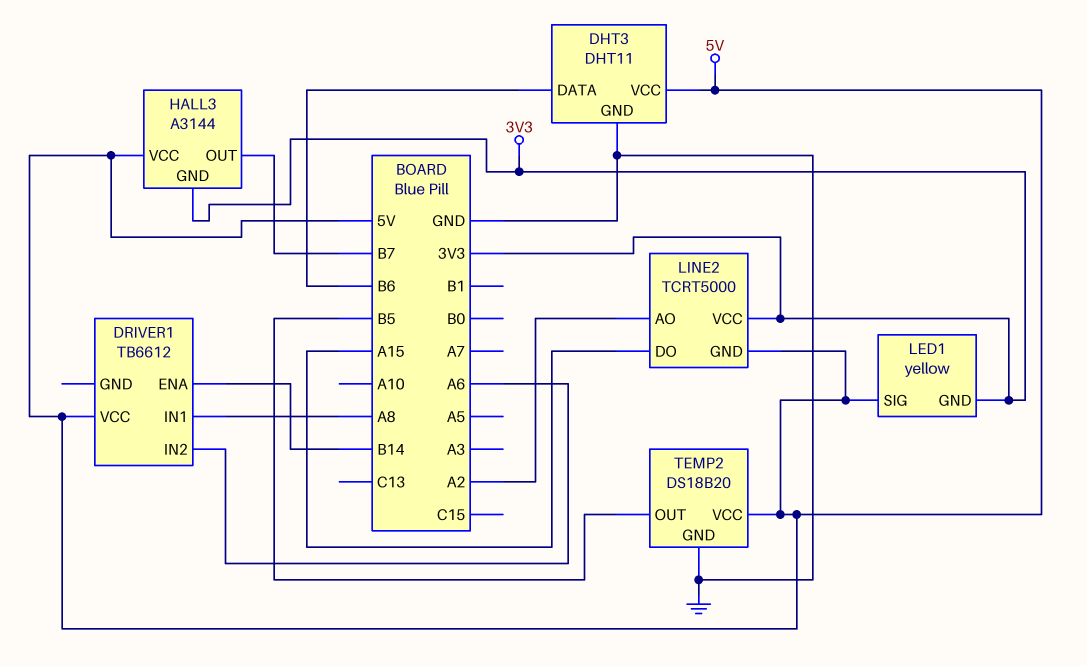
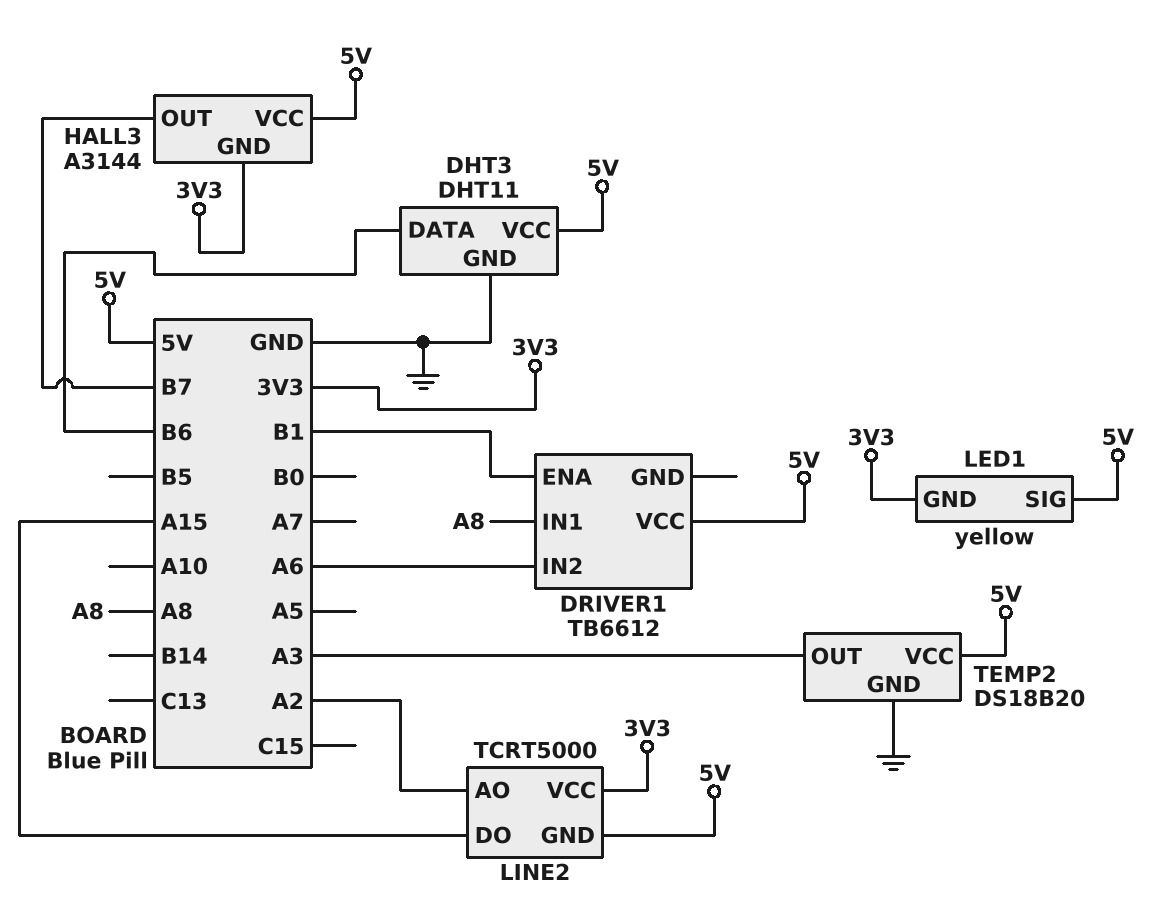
DRIVER1 pin ENA: B14 -> B1
TEMP2 pin OUT: B5 -> A3

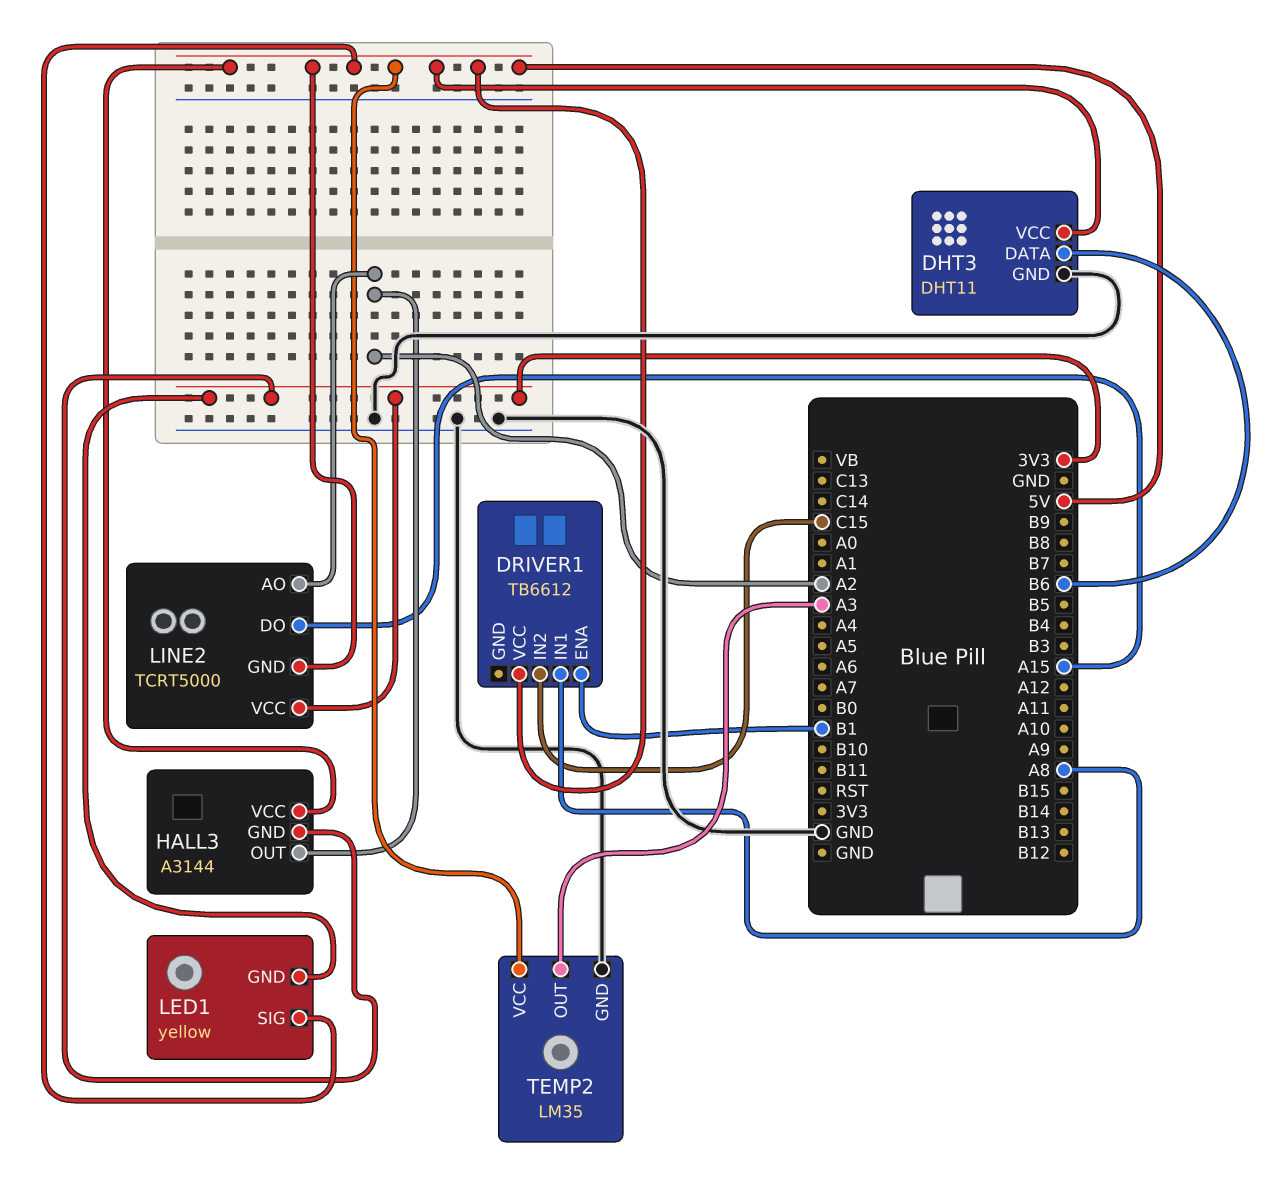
DRIVER1 pin IN2: A6 -> C15
HALL3 pin OUT: B7 -> A2
TEMP2: DS18B20 -> LM35

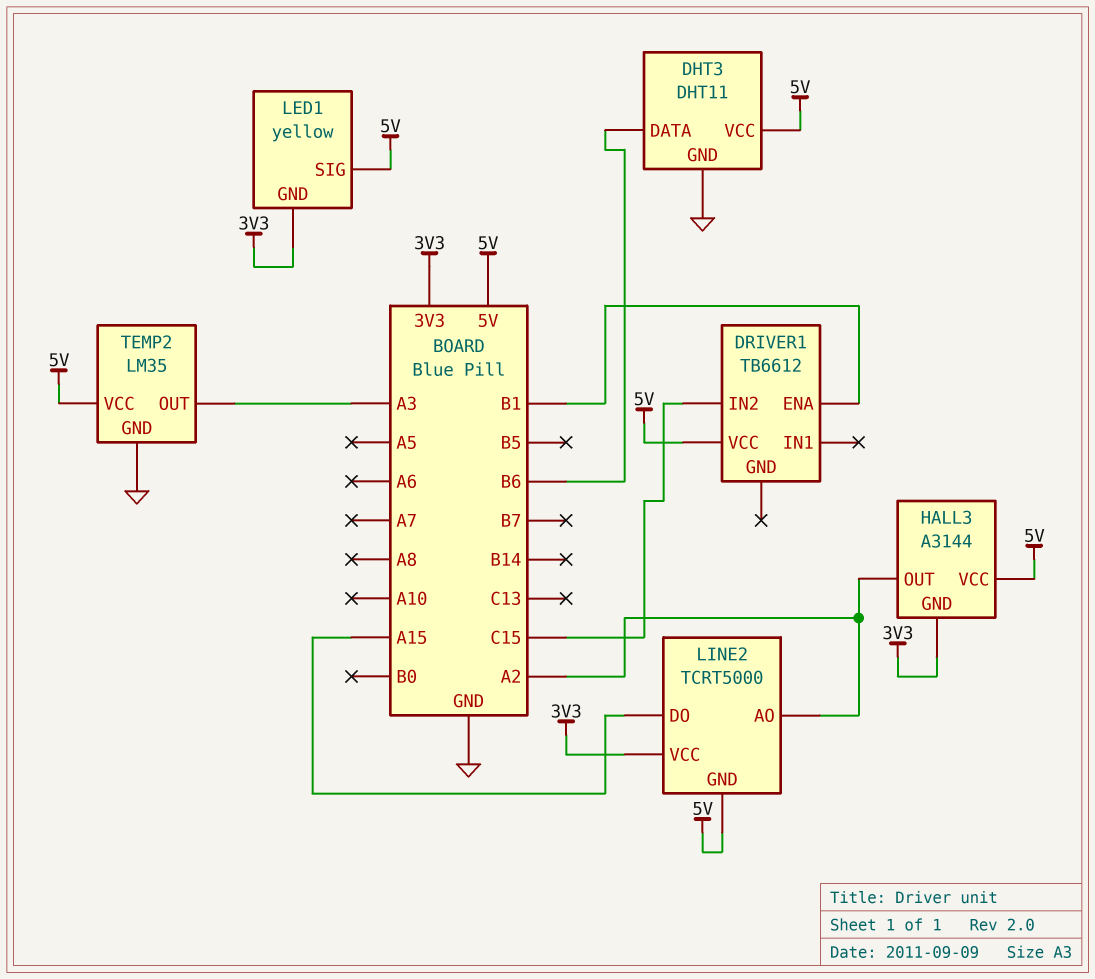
DRIVER1 pin IN1: A8 -> none

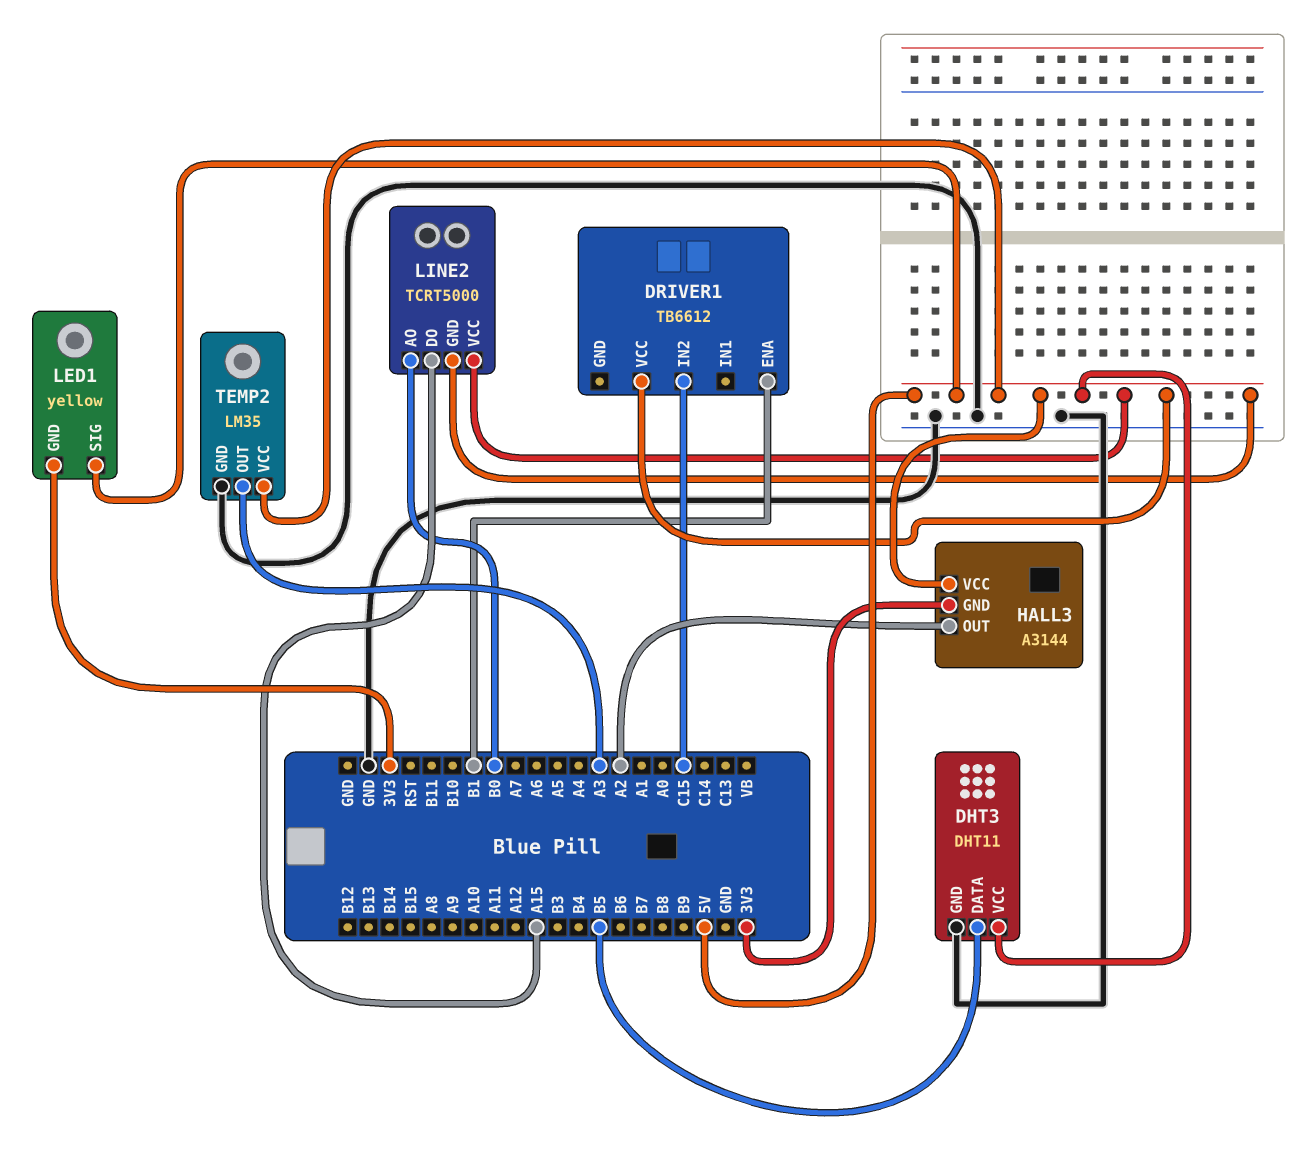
DHT3 pin DATA: B6 -> B5
LINE2 pin AO: A2 -> B0
LINE2 pin VCC: 3V3 -> 5V

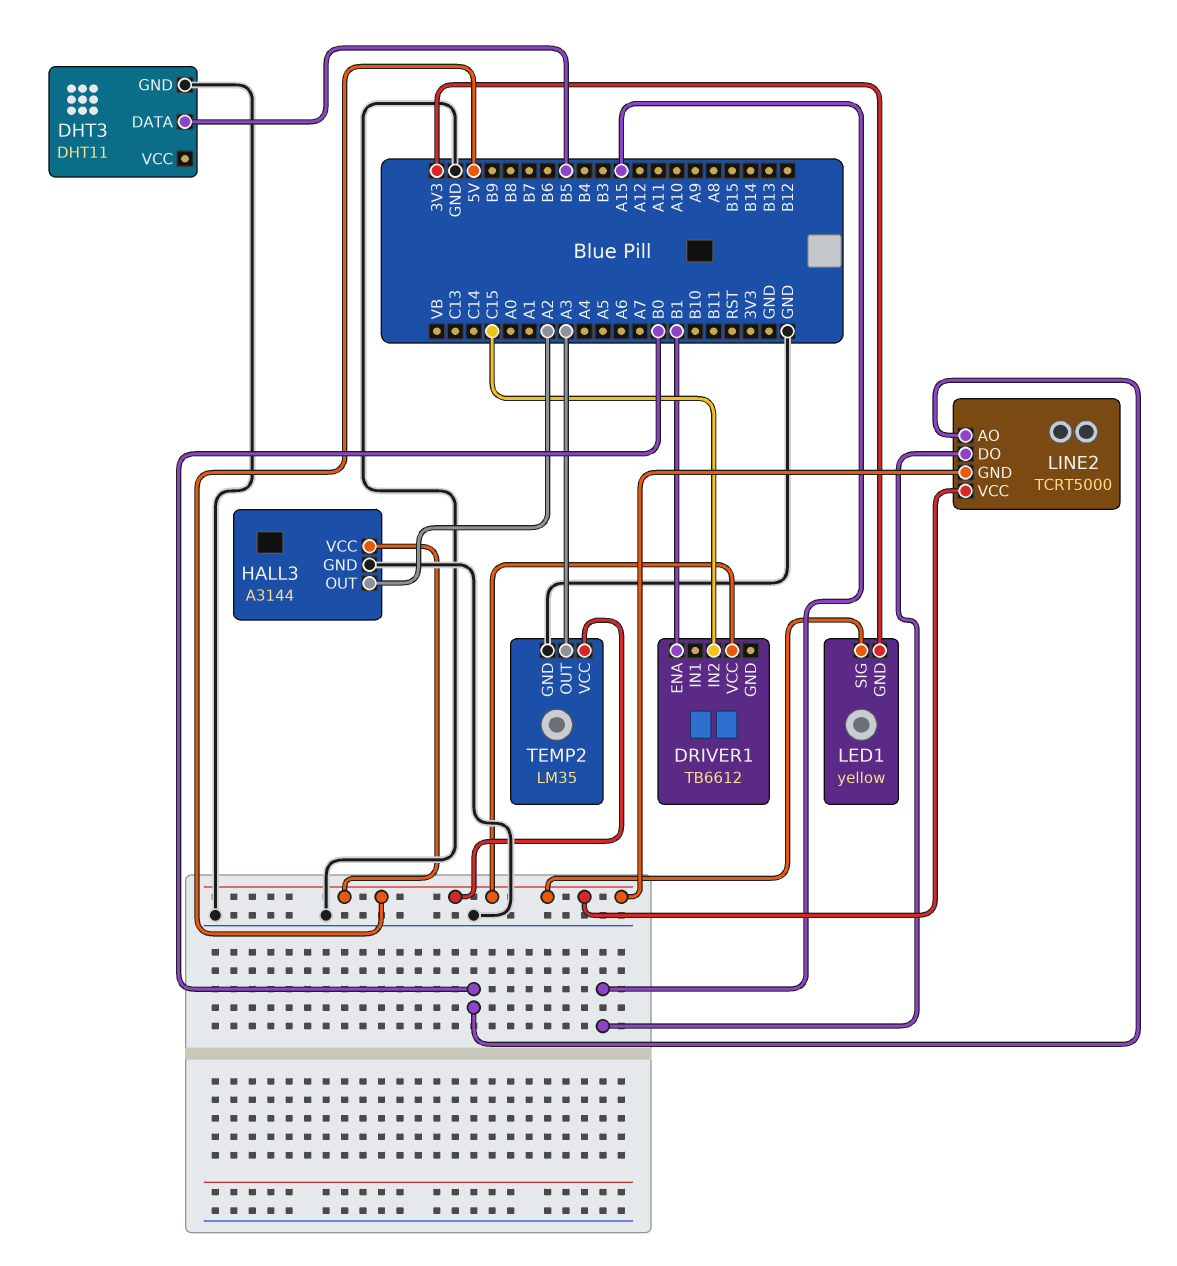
DHT3 pin VCC: 5V -> none
HALL3 pin GND: 3V3 -> GND

